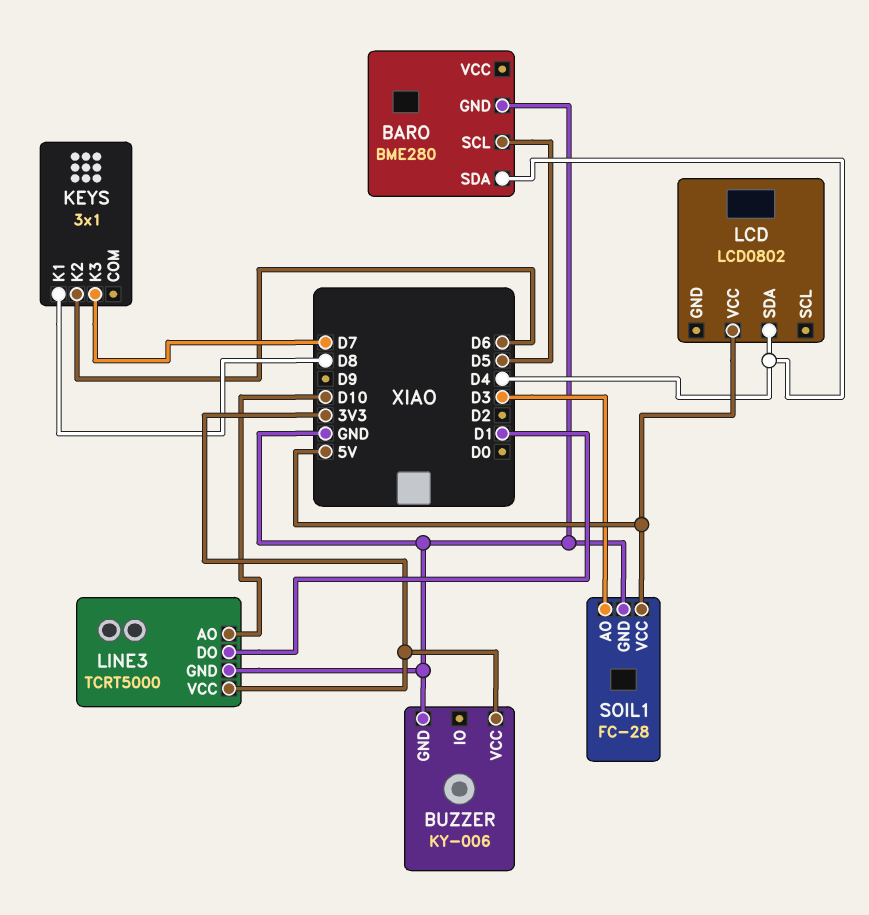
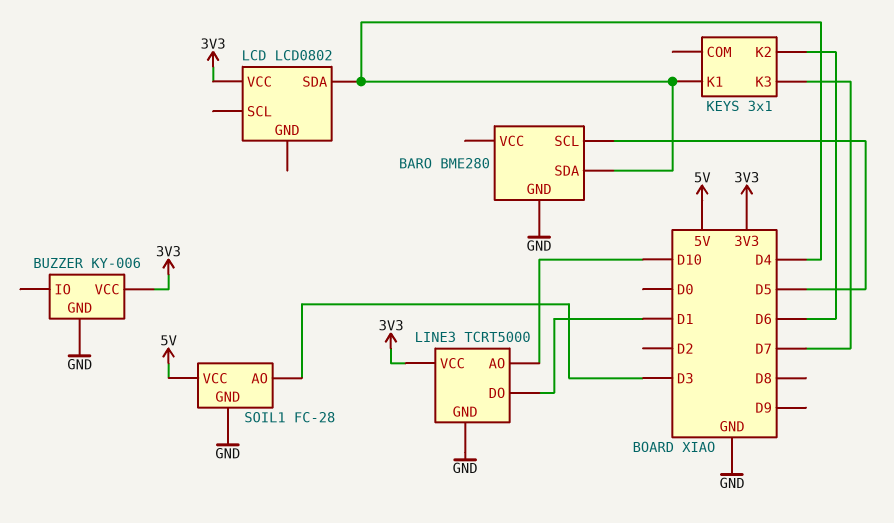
KEYS pin K1: D8 -> D4
LCD pin VCC: 5V -> 3V3

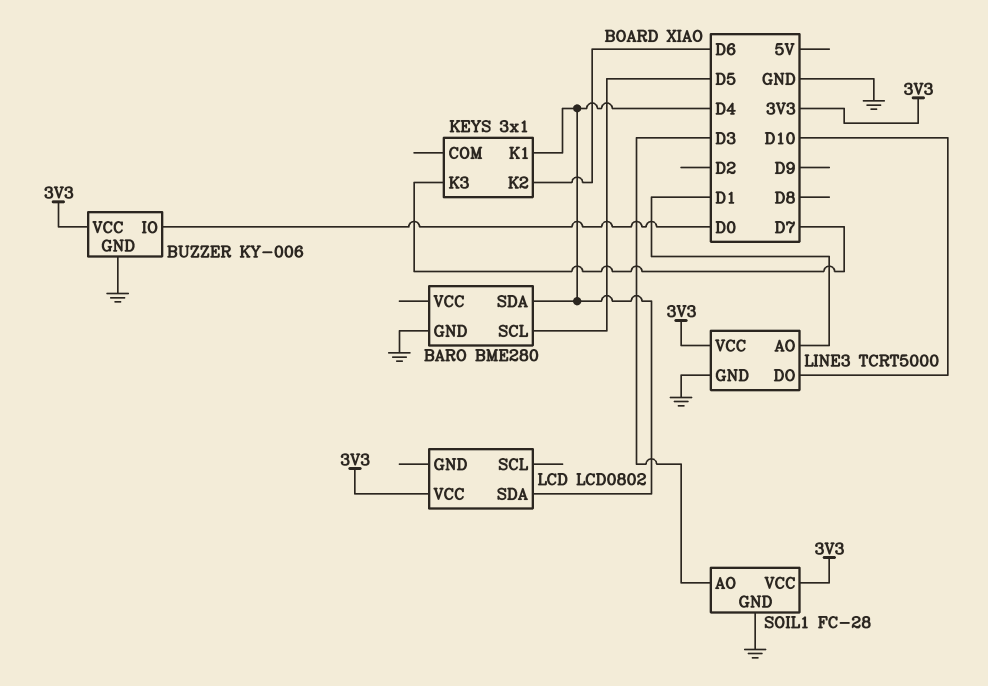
BUZZER pin IO: none -> D0
LINE3 pin AO: D10 -> D1
LINE3 pin DO: D1 -> D10
SOIL1 pin VCC: 5V -> 3V3

